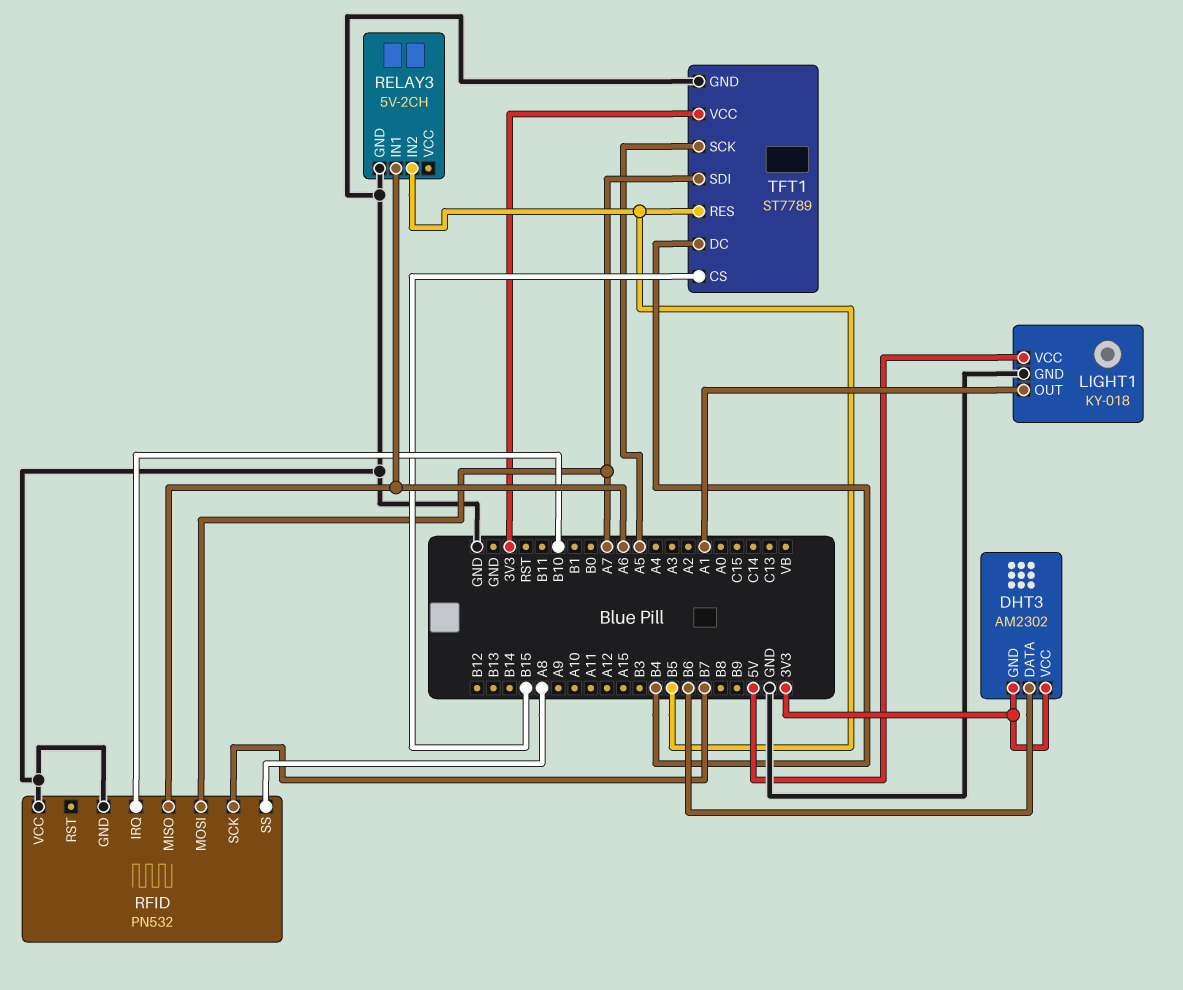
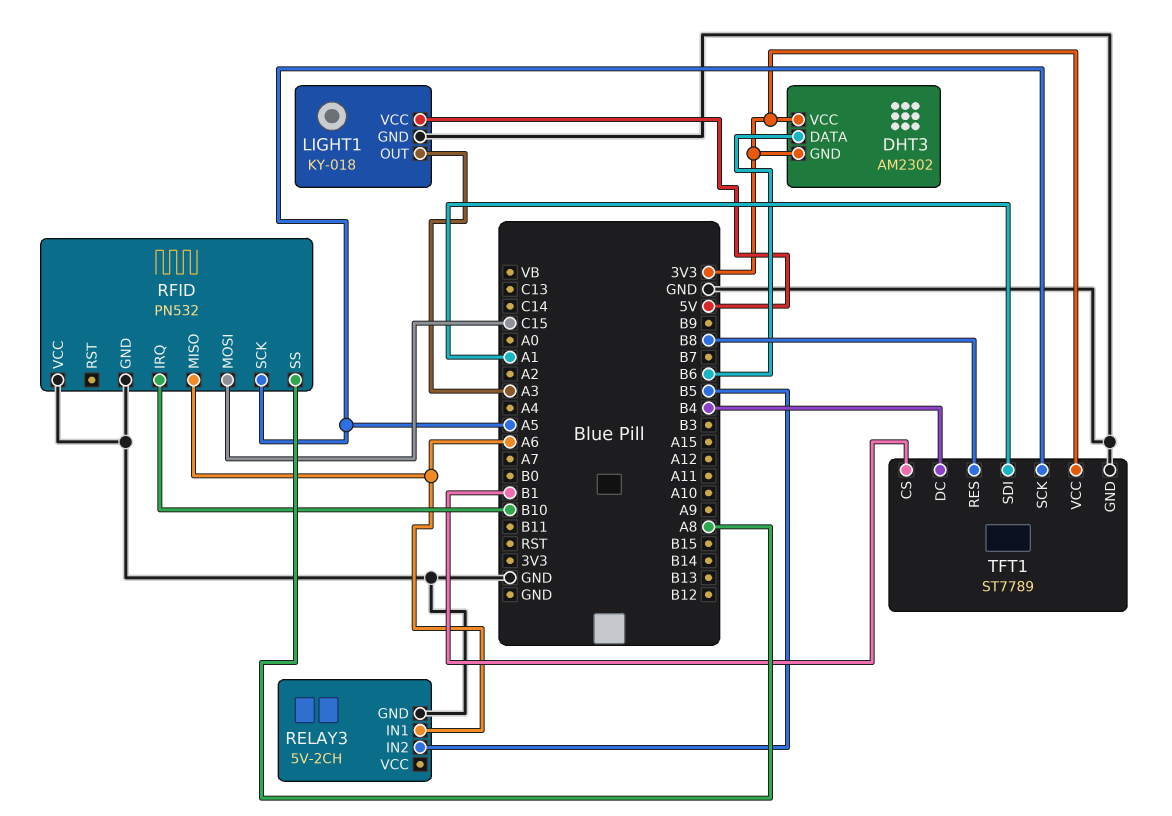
LIGHT1 pin OUT: A1 -> A3
RFID pin MOSI: A7 -> C15
RFID pin SCK: B7 -> A5
TFT1 pin CS: B15 -> B1
TFT1 pin RES: B5 -> B8
TFT1 pin SDI: A7 -> A1

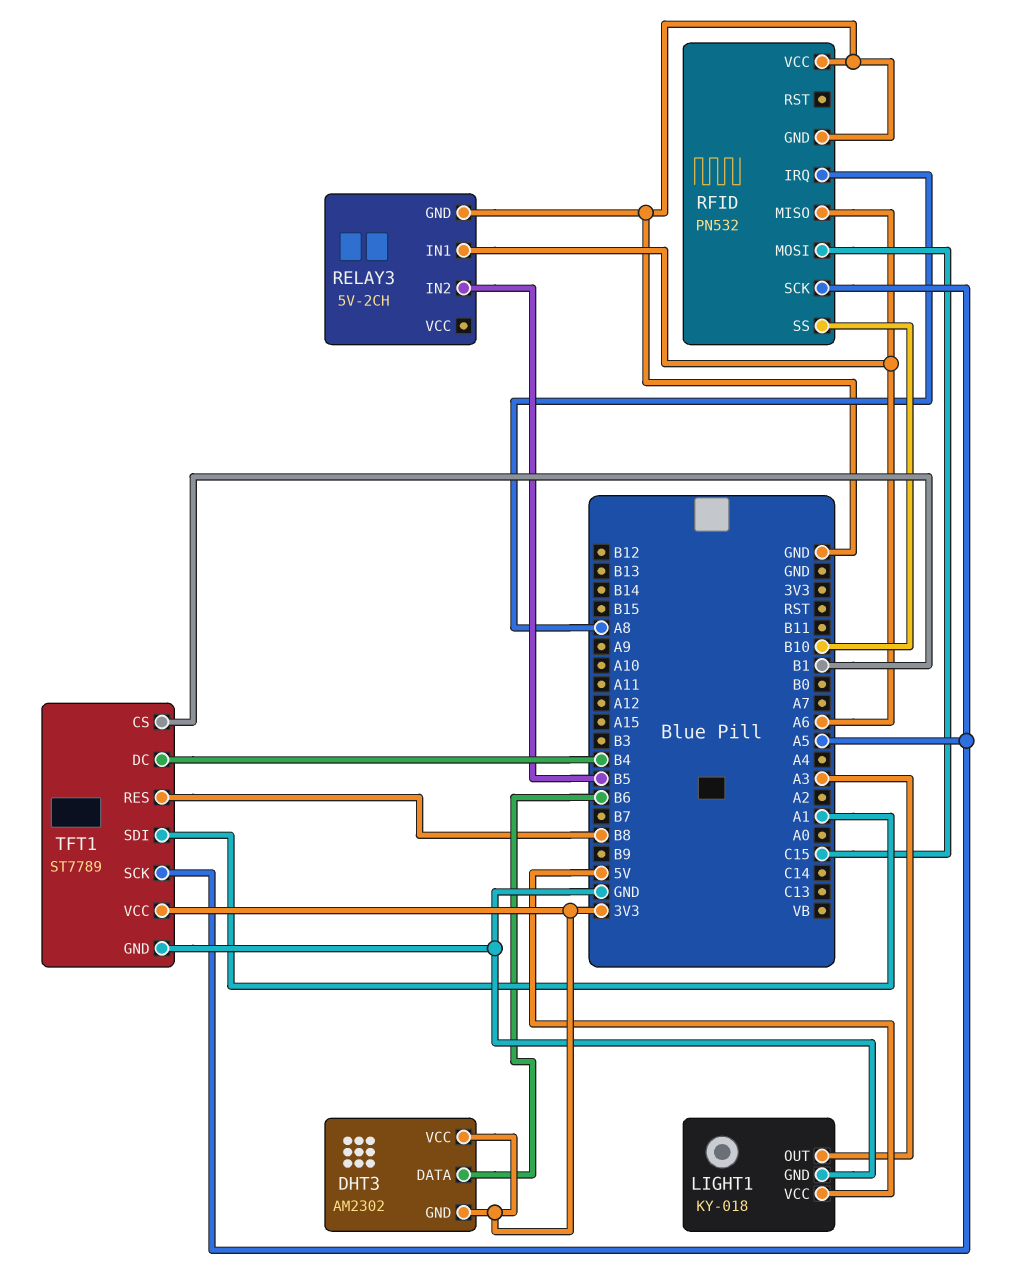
RFID pin IRQ: B10 -> A8
RFID pin SS: A8 -> B10

